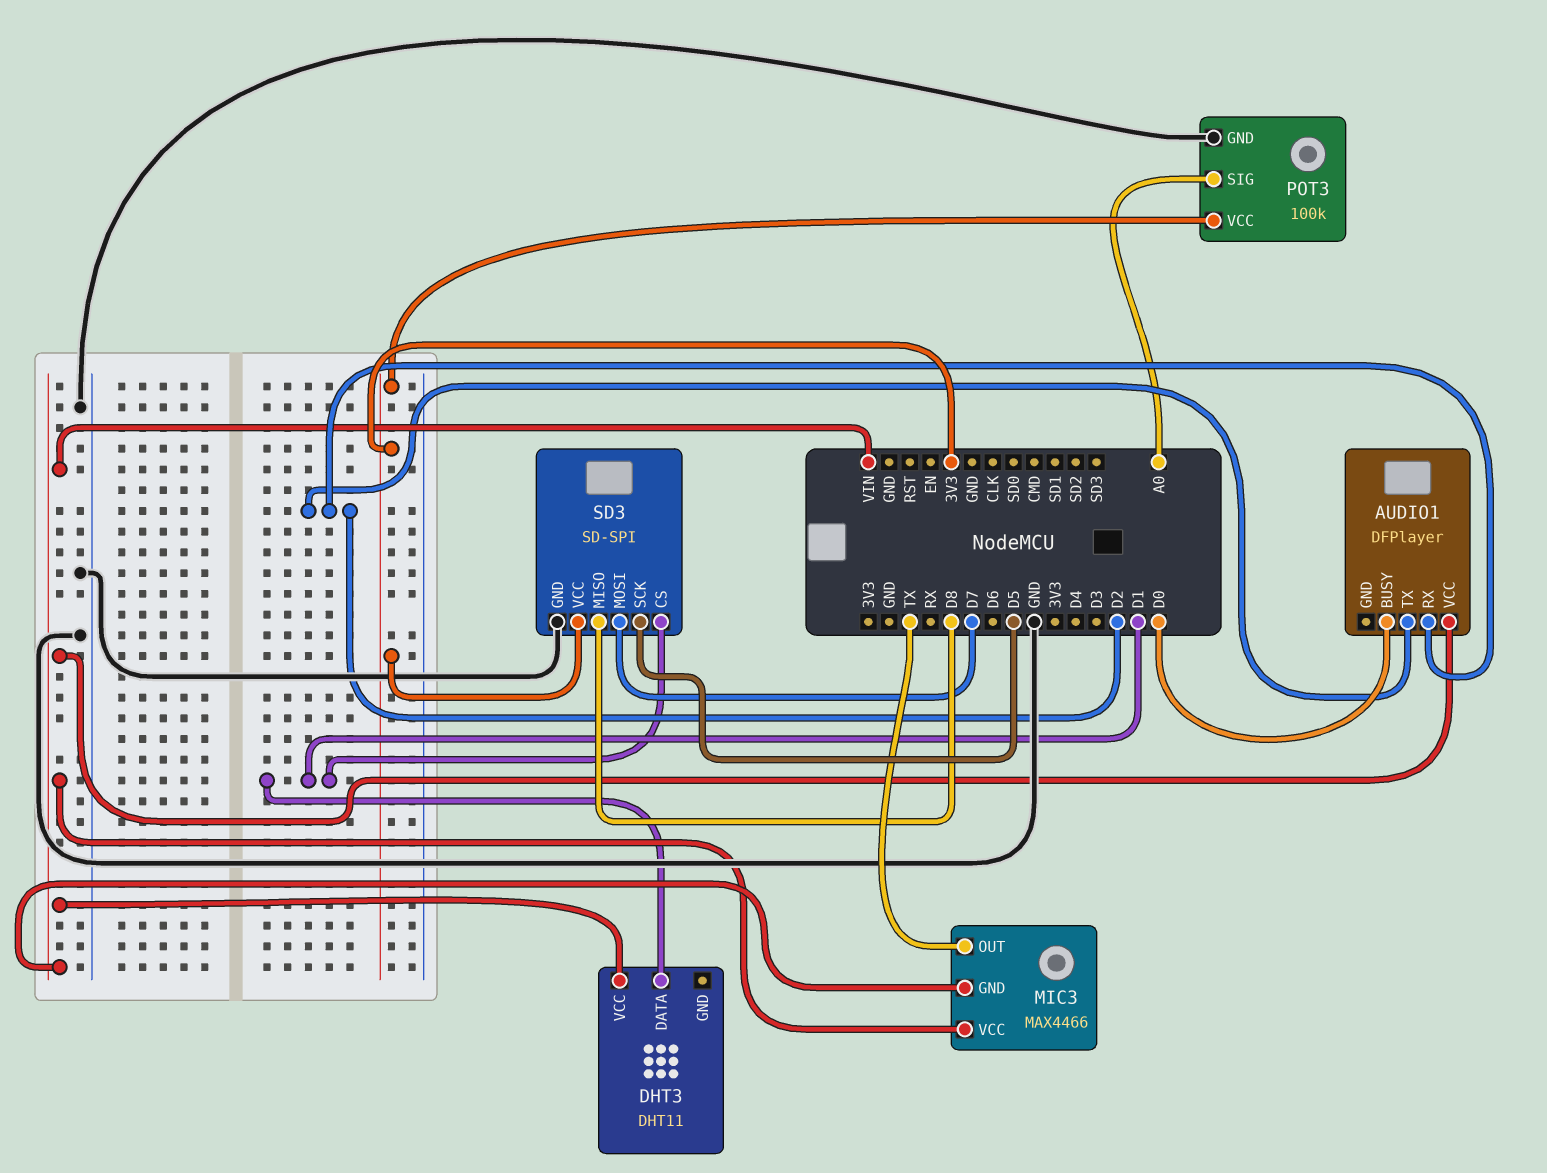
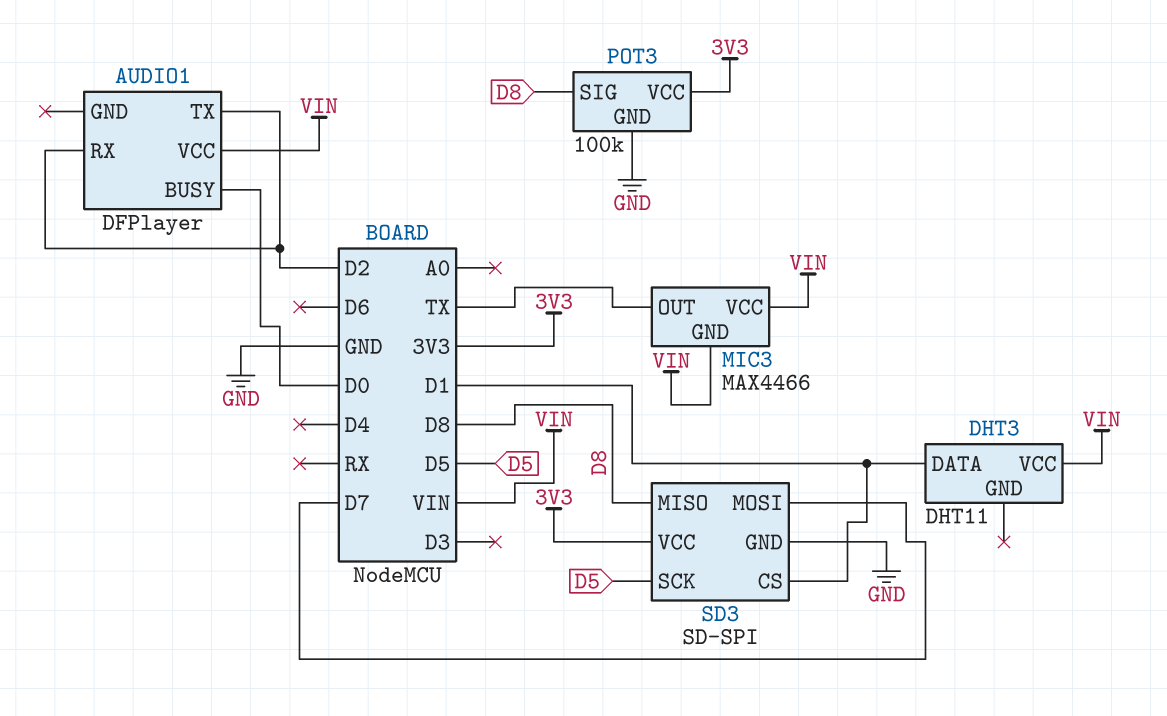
POT3 pin SIG: A0 -> D8

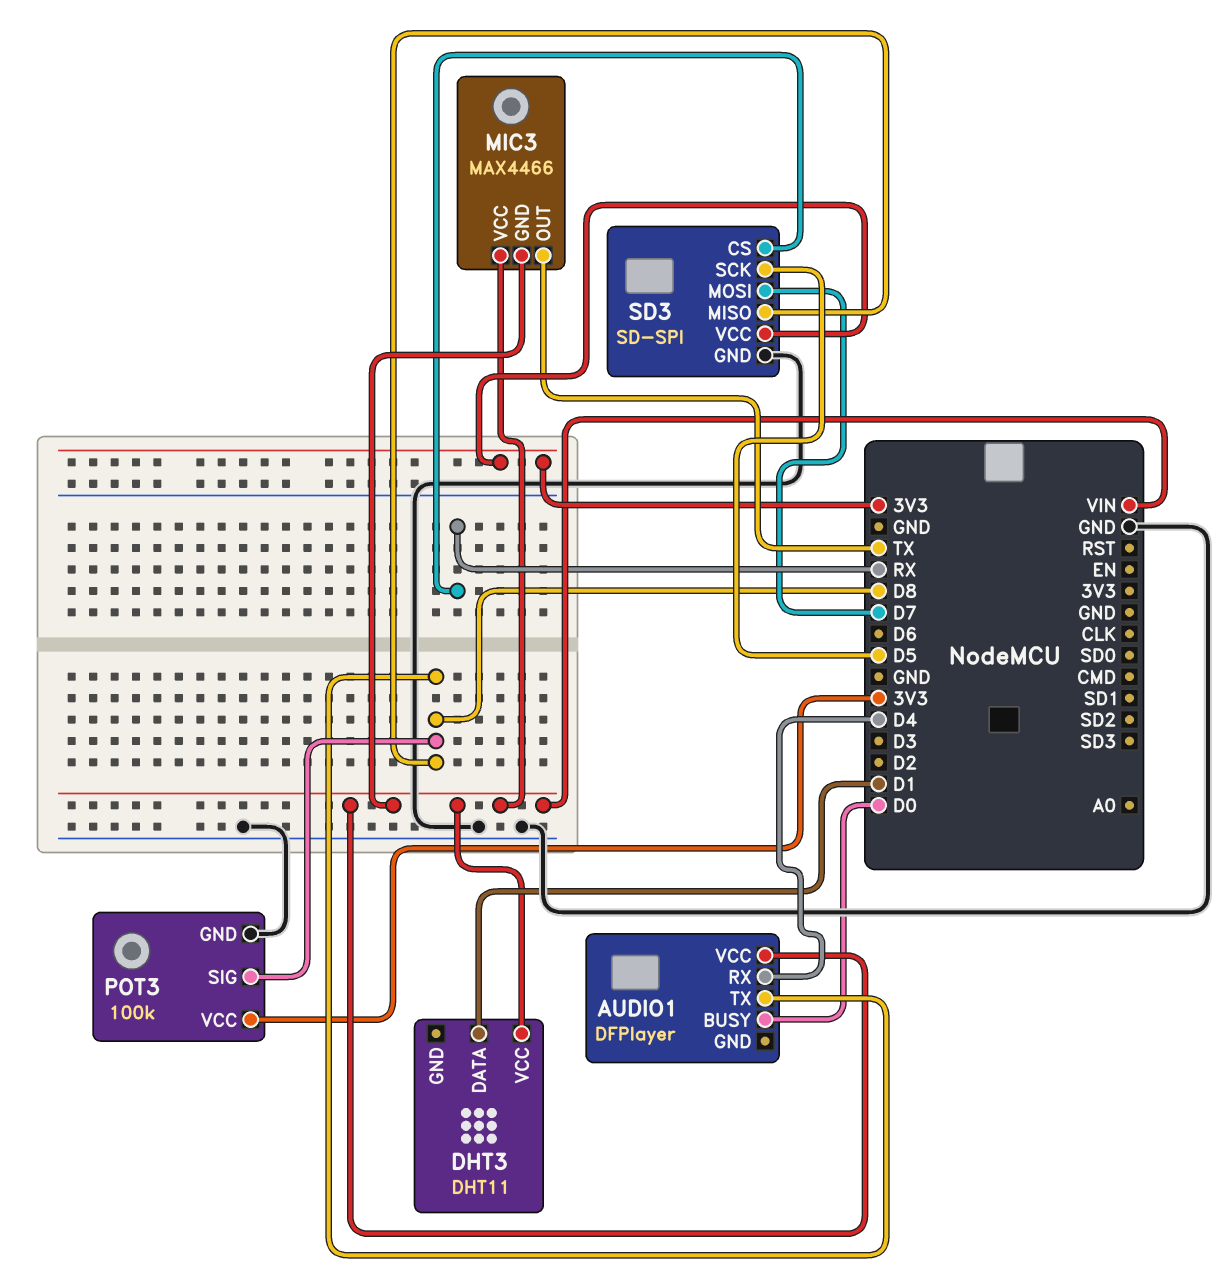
AUDIO1 pin RX: D2 -> D4
AUDIO1 pin TX: D2 -> D8
SD3 pin CS: D1 -> RX

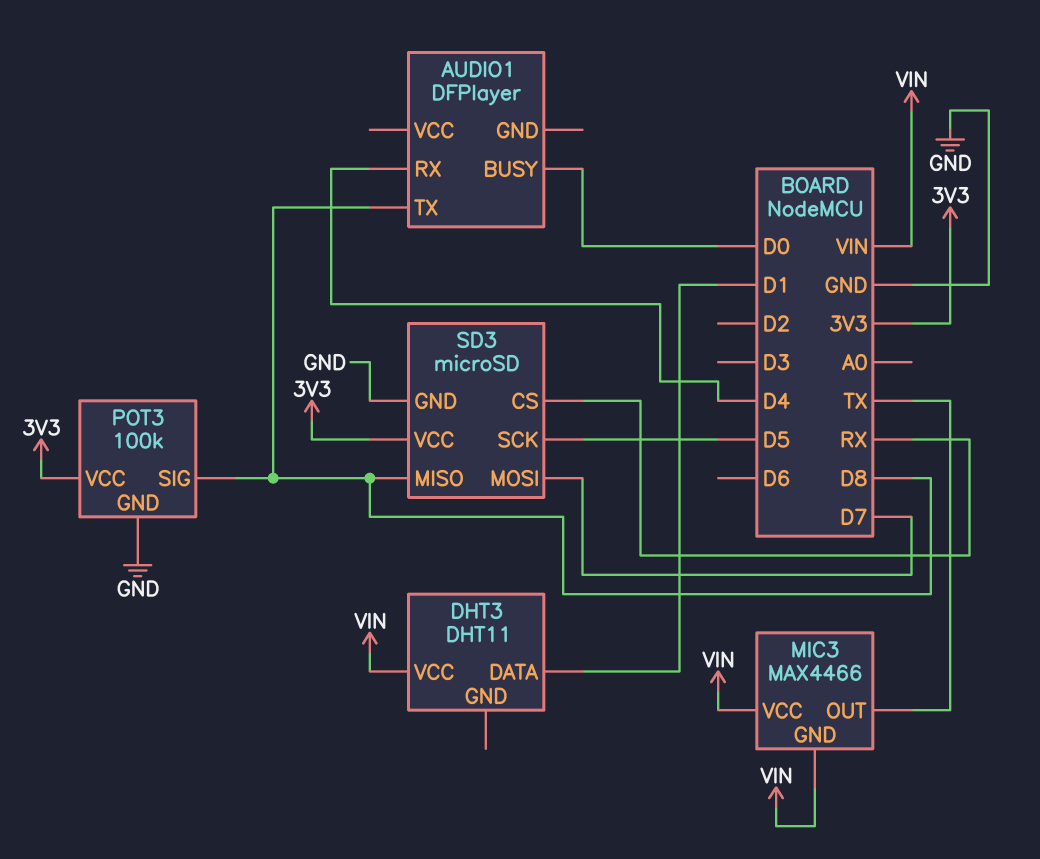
AUDIO1 pin VCC: VIN -> none
SD3: SD-SPI -> microSD

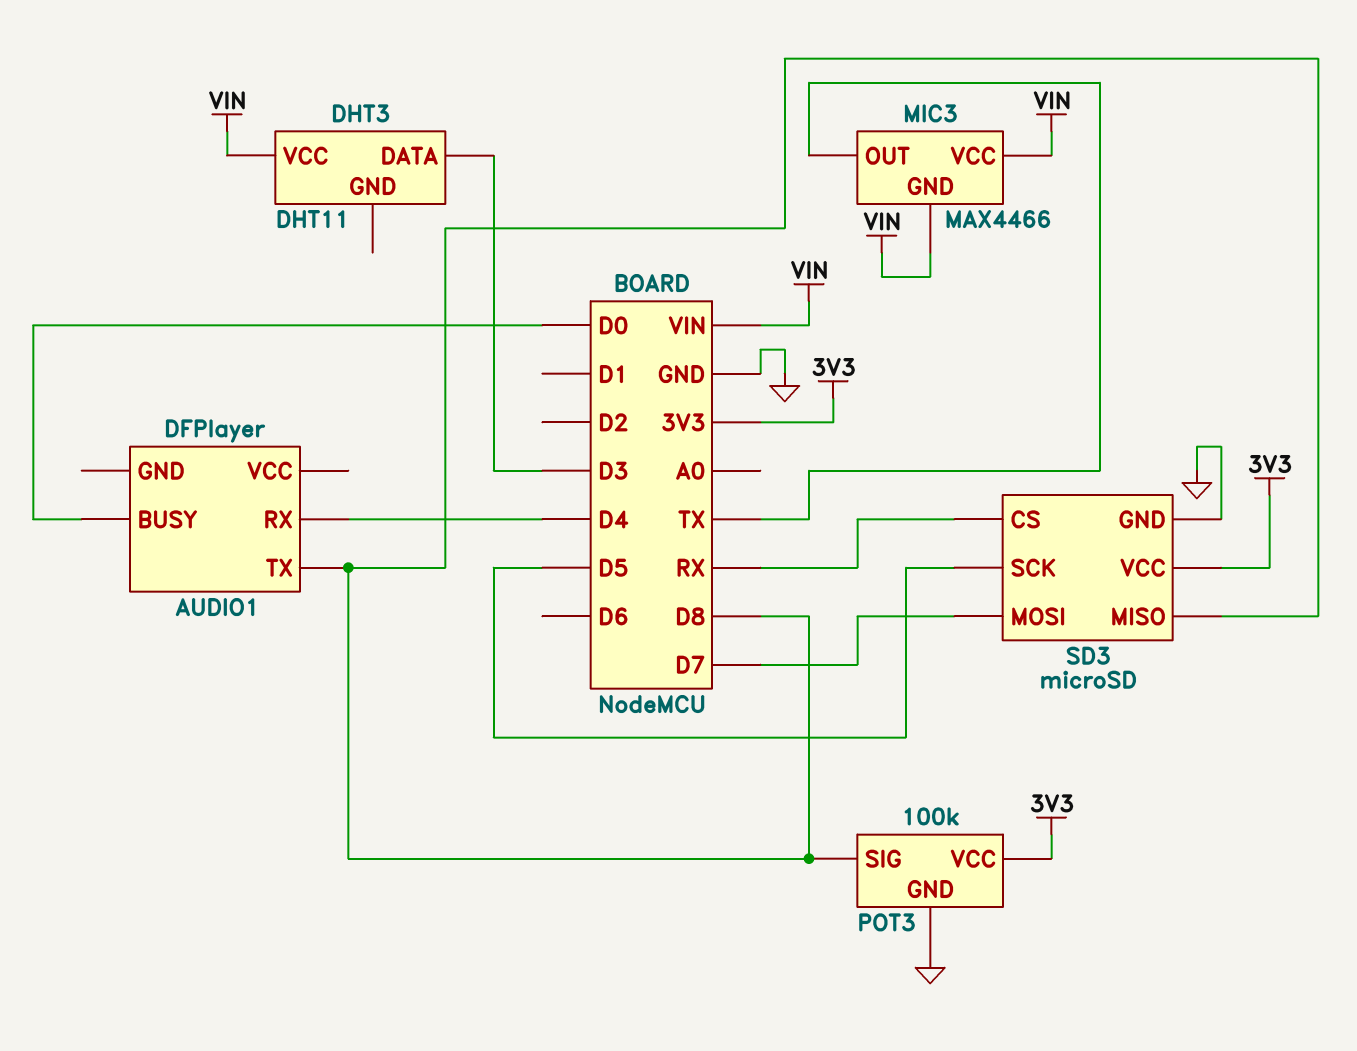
DHT3 pin DATA: D1 -> D3

